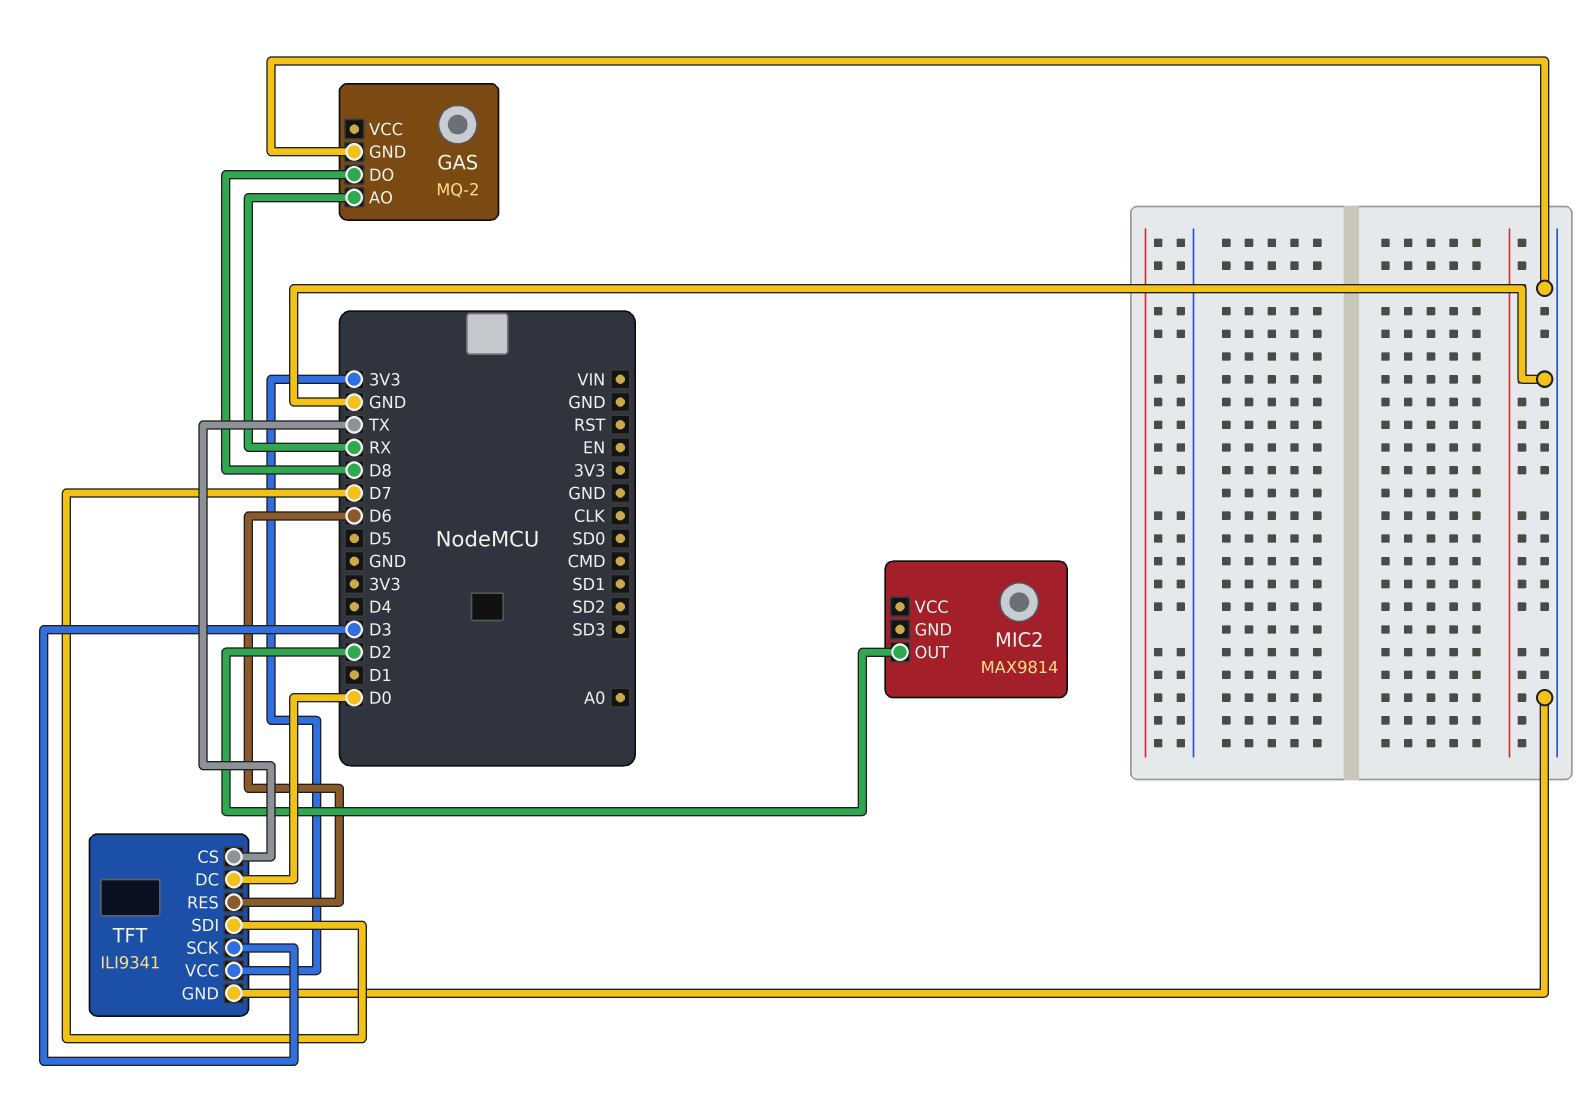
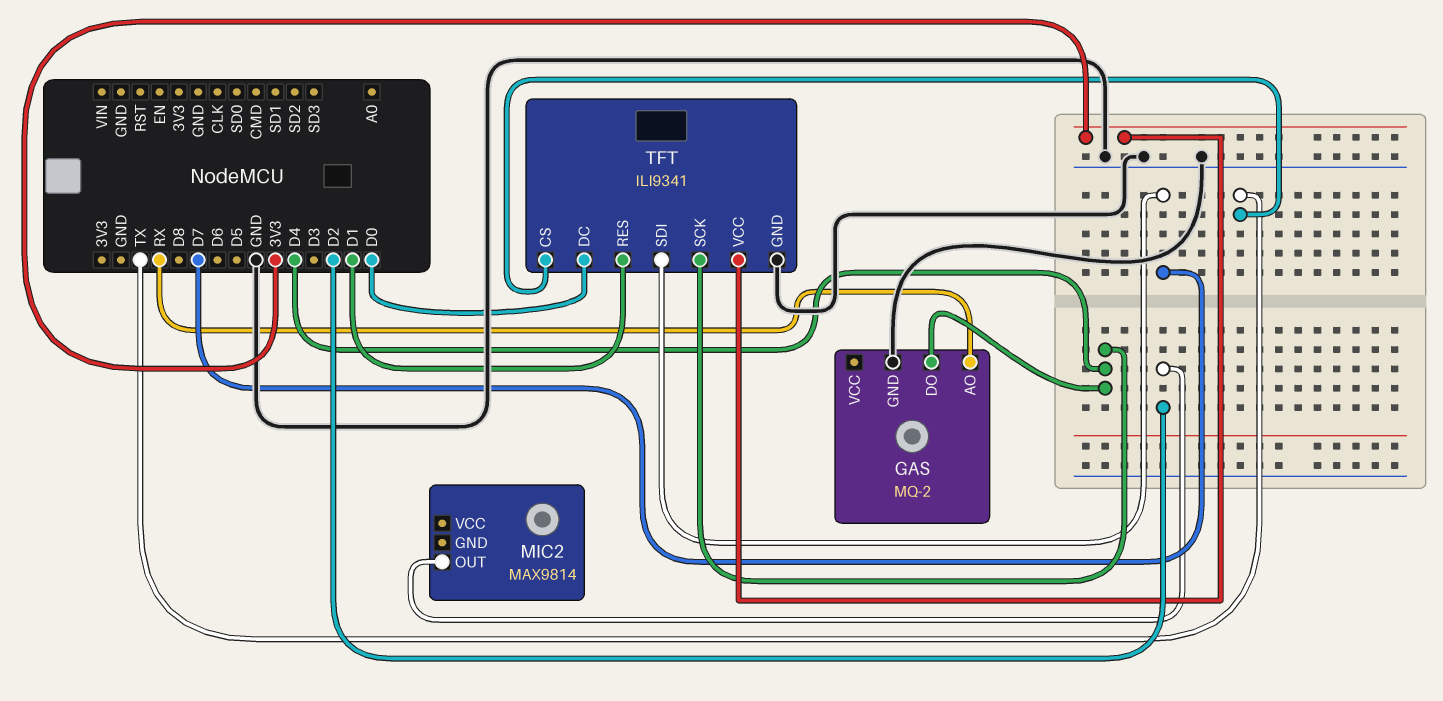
GAS pin DO: D8 -> D4
TFT pin RES: D6 -> D1
TFT pin SCK: D3 -> D4

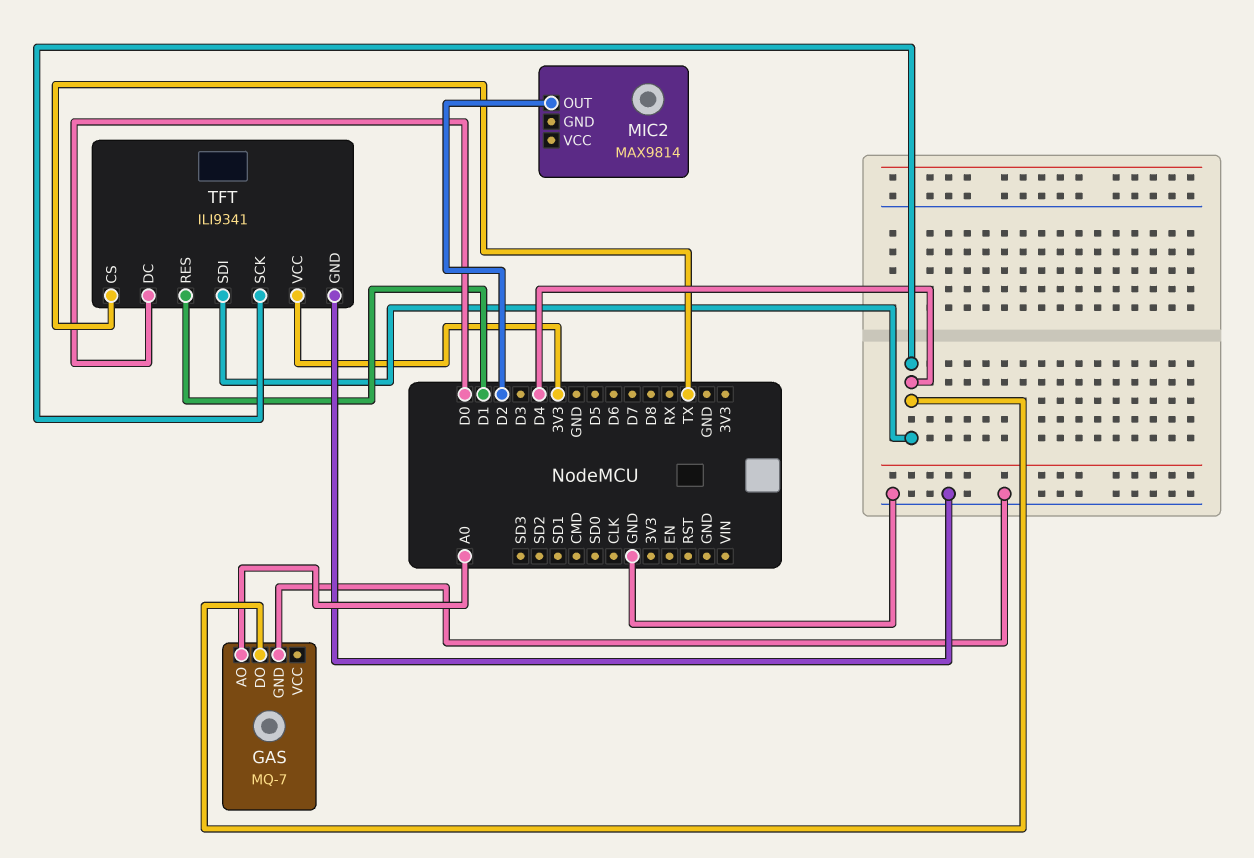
GAS: MQ-2 -> MQ-7
GAS pin AO: RX -> A0
TFT pin SDI: D7 -> D4

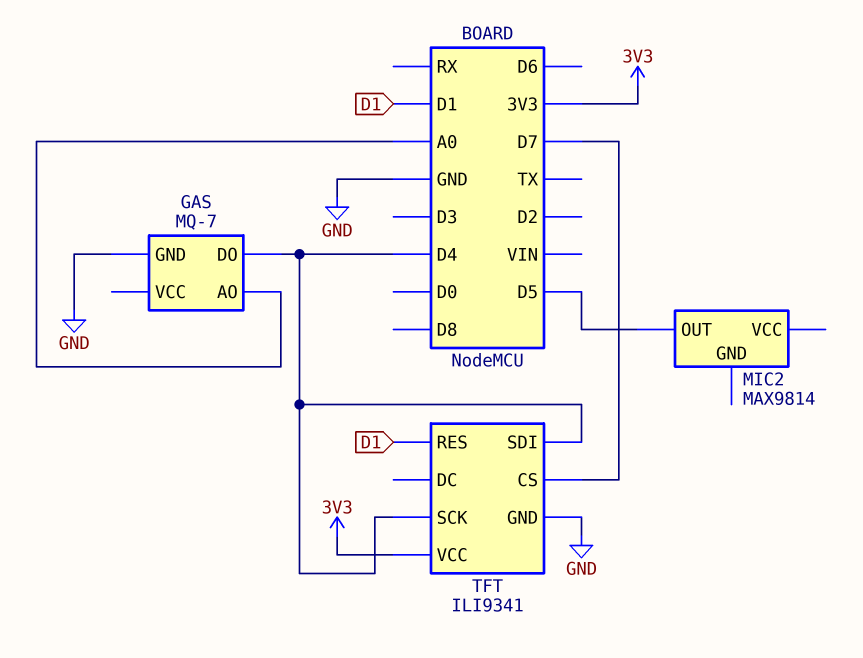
MIC2 pin OUT: D2 -> D5
TFT pin CS: TX -> D7
TFT pin DC: D0 -> none

